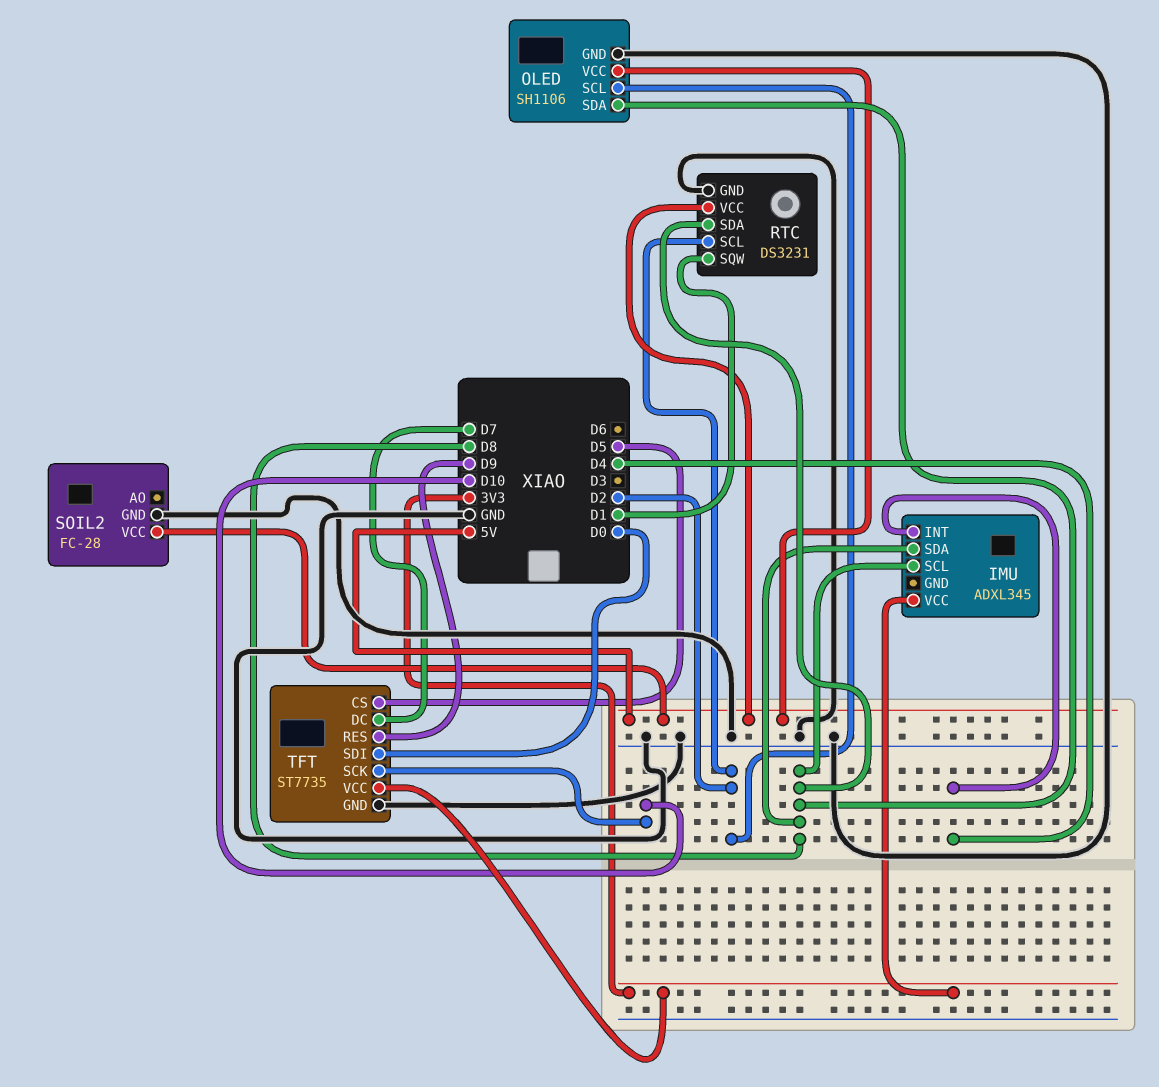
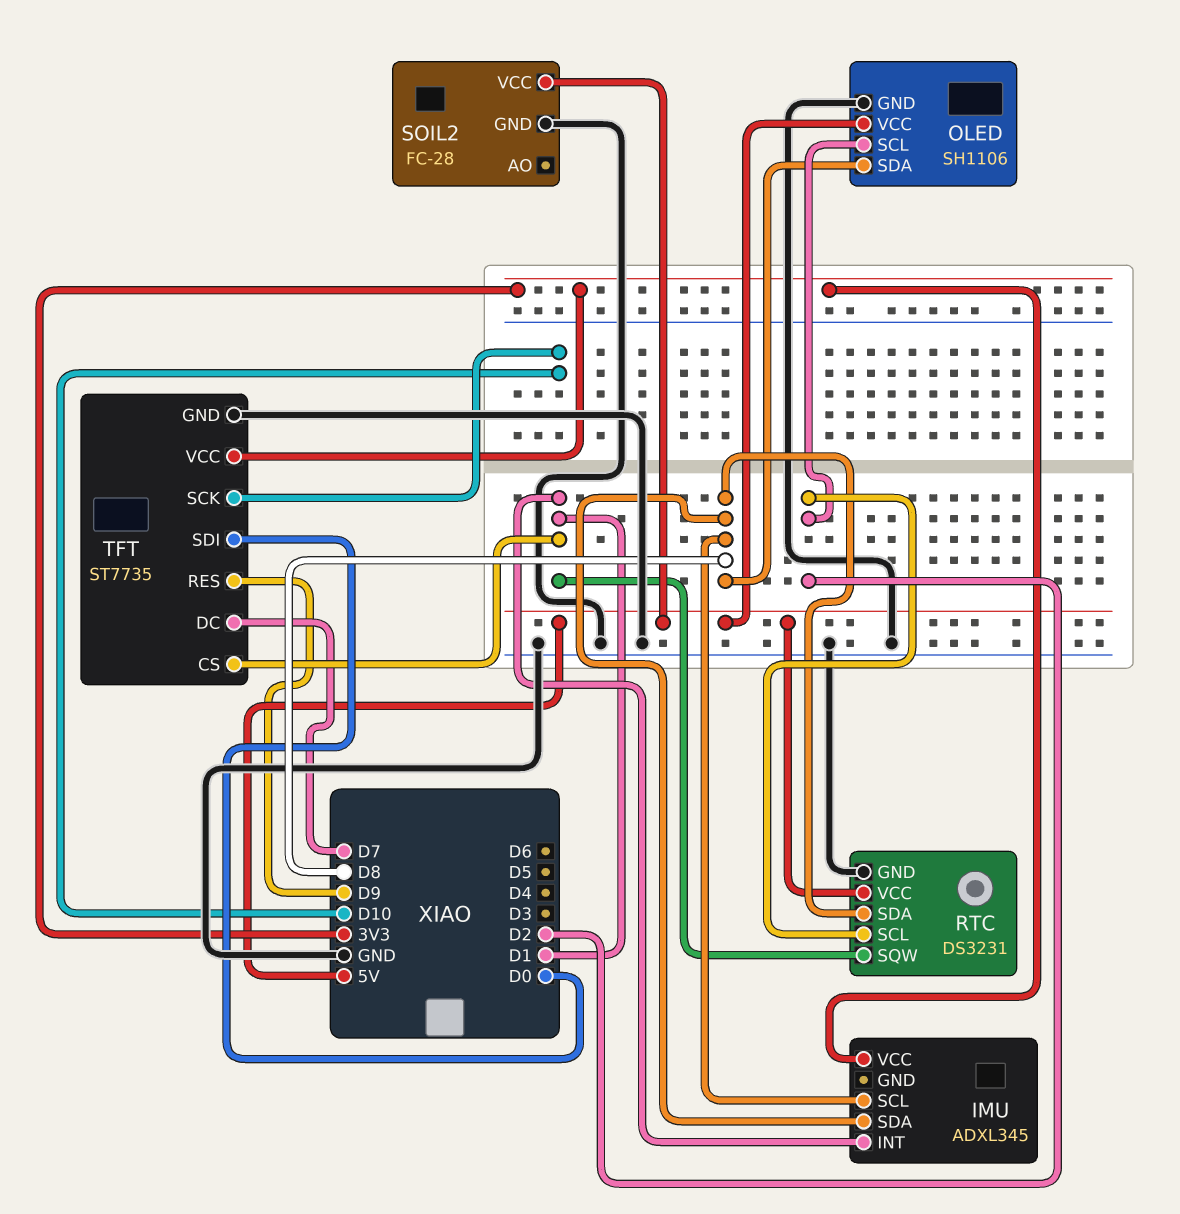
IMU pin INT: D4 -> D1
TFT pin CS: D5 -> D1

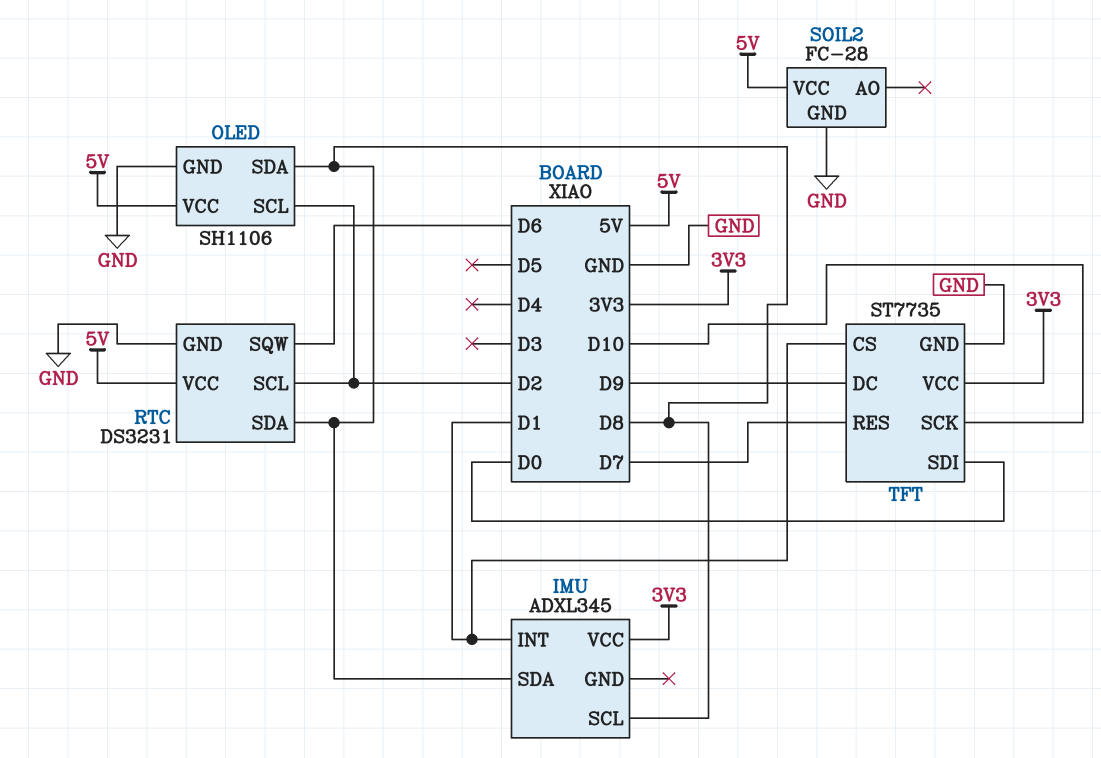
RTC pin SQW: D1 -> D6
TFT pin DC: D7 -> D9
TFT pin RES: D9 -> D7

